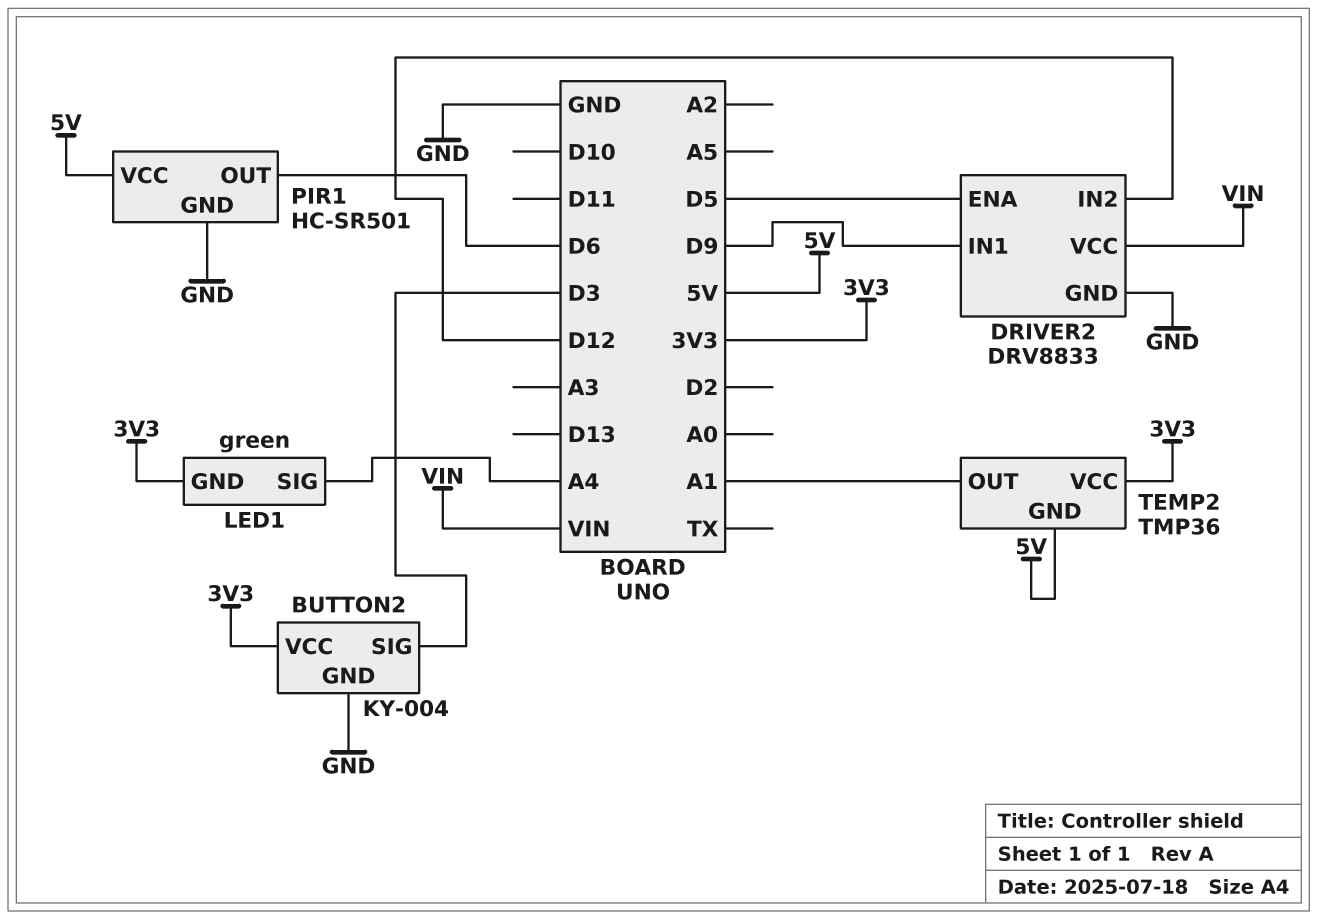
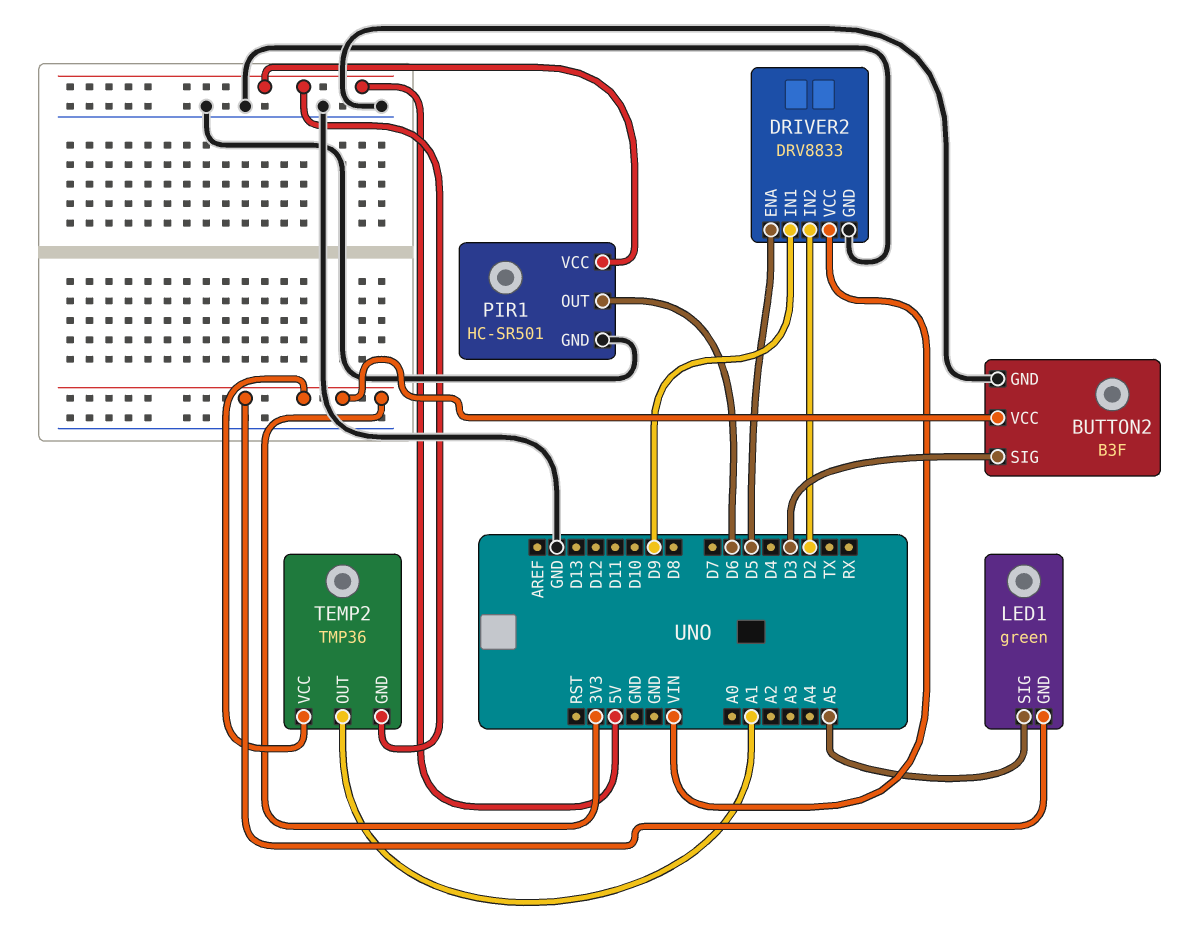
BUTTON2: KY-004 -> B3F
DRIVER2 pin IN2: D12 -> D2
LED1 pin SIG: A4 -> A5

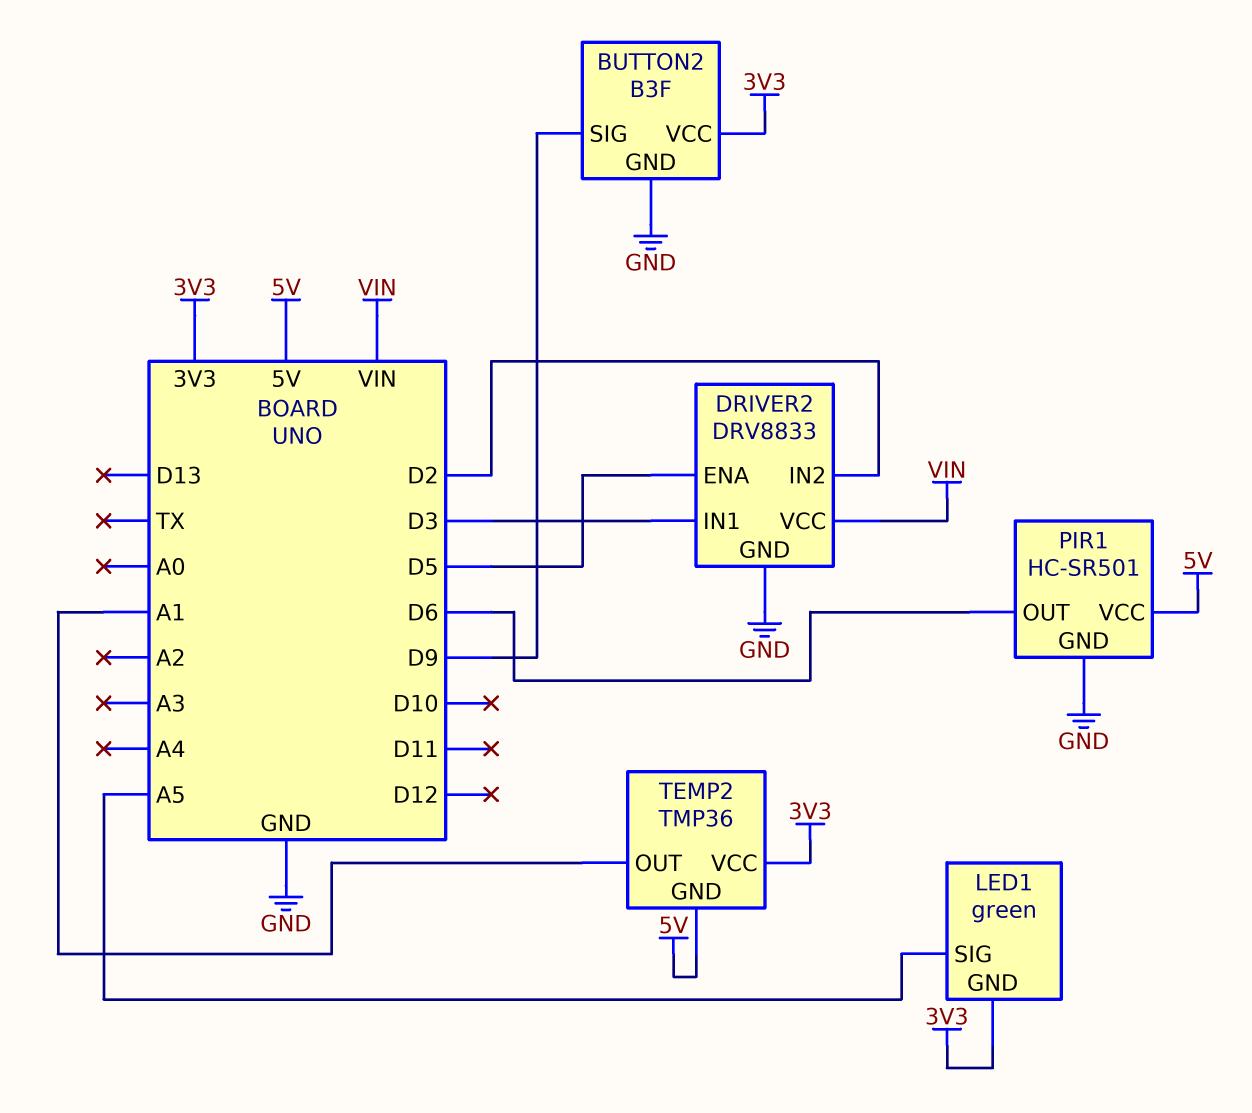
BUTTON2 pin SIG: D3 -> D9
DRIVER2 pin IN1: D9 -> D3

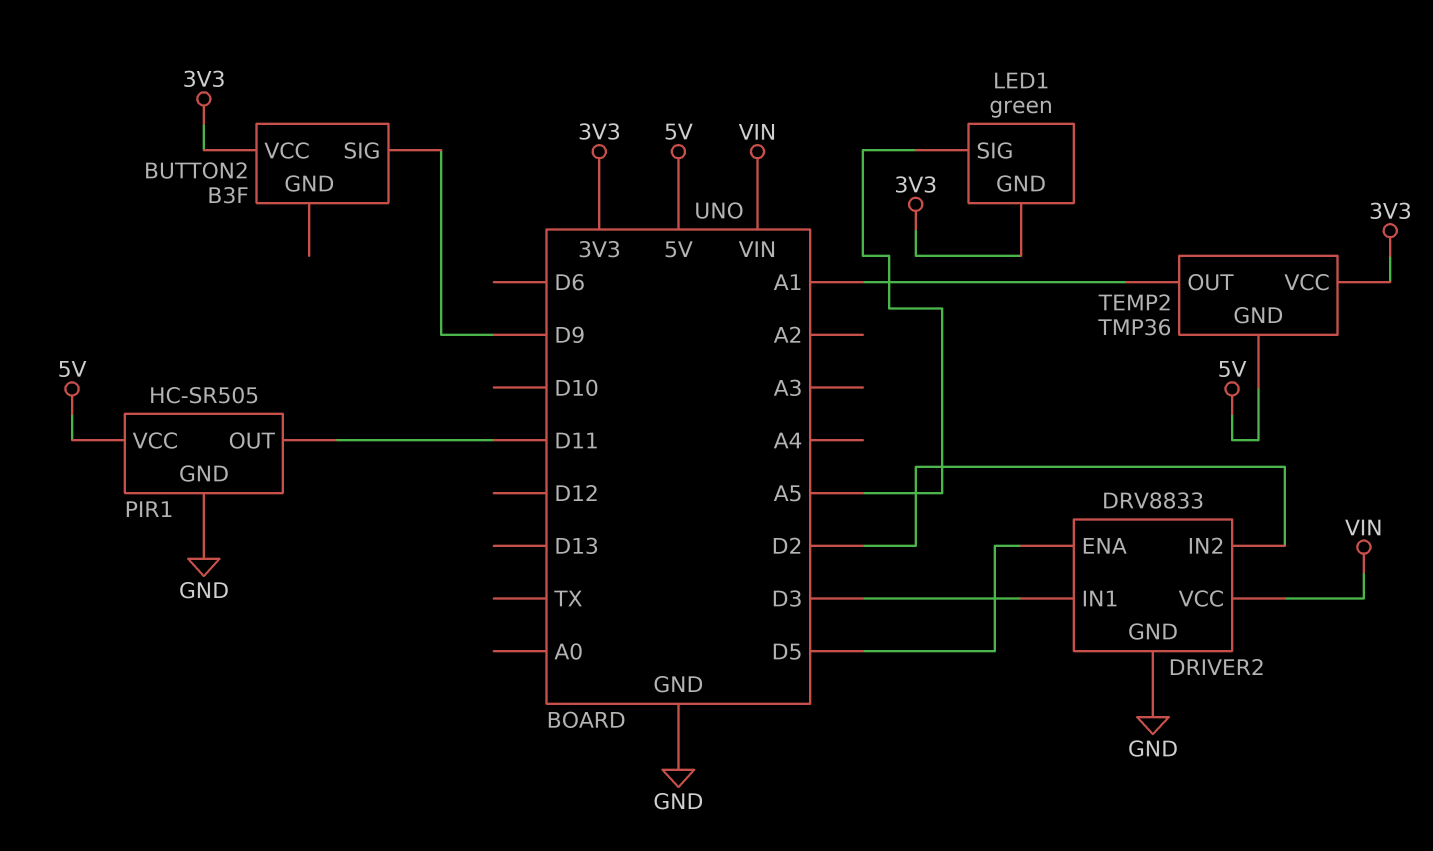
BUTTON2 pin GND: GND -> none
PIR1: HC-SR501 -> HC-SR505
PIR1 pin OUT: D6 -> D11

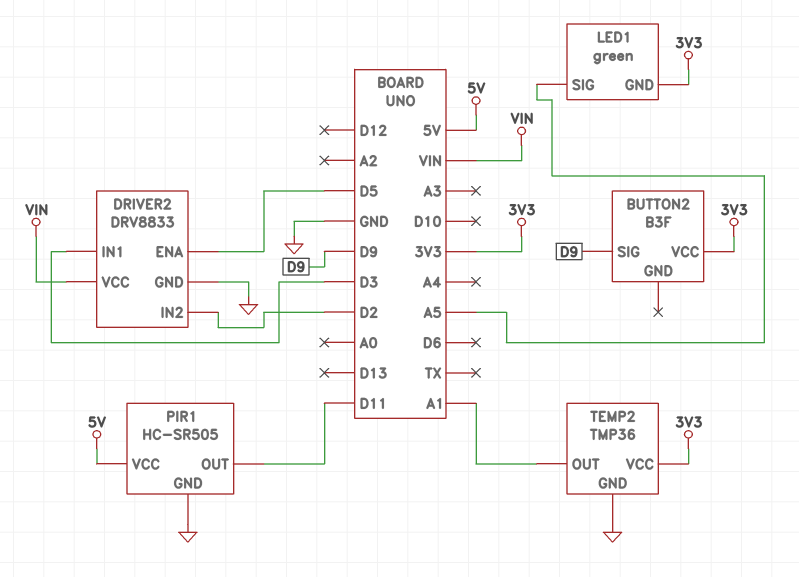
TEMP2 pin GND: 5V -> GND

